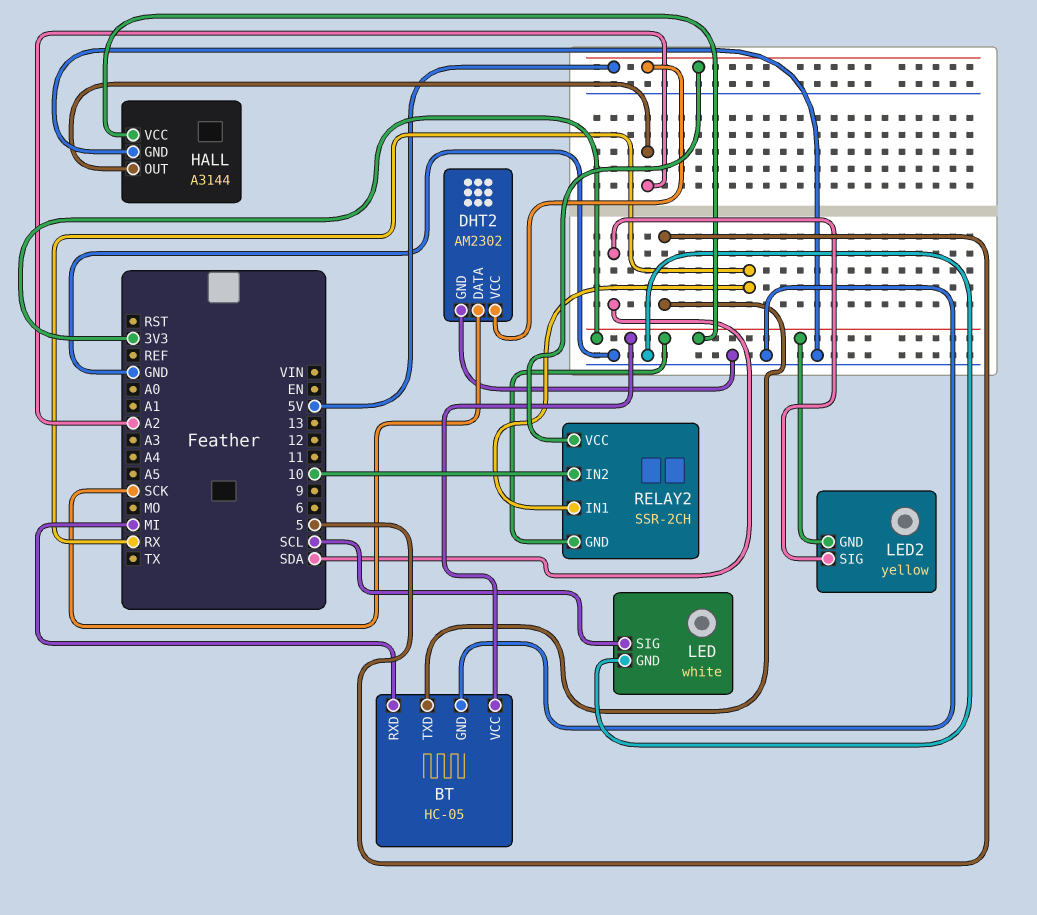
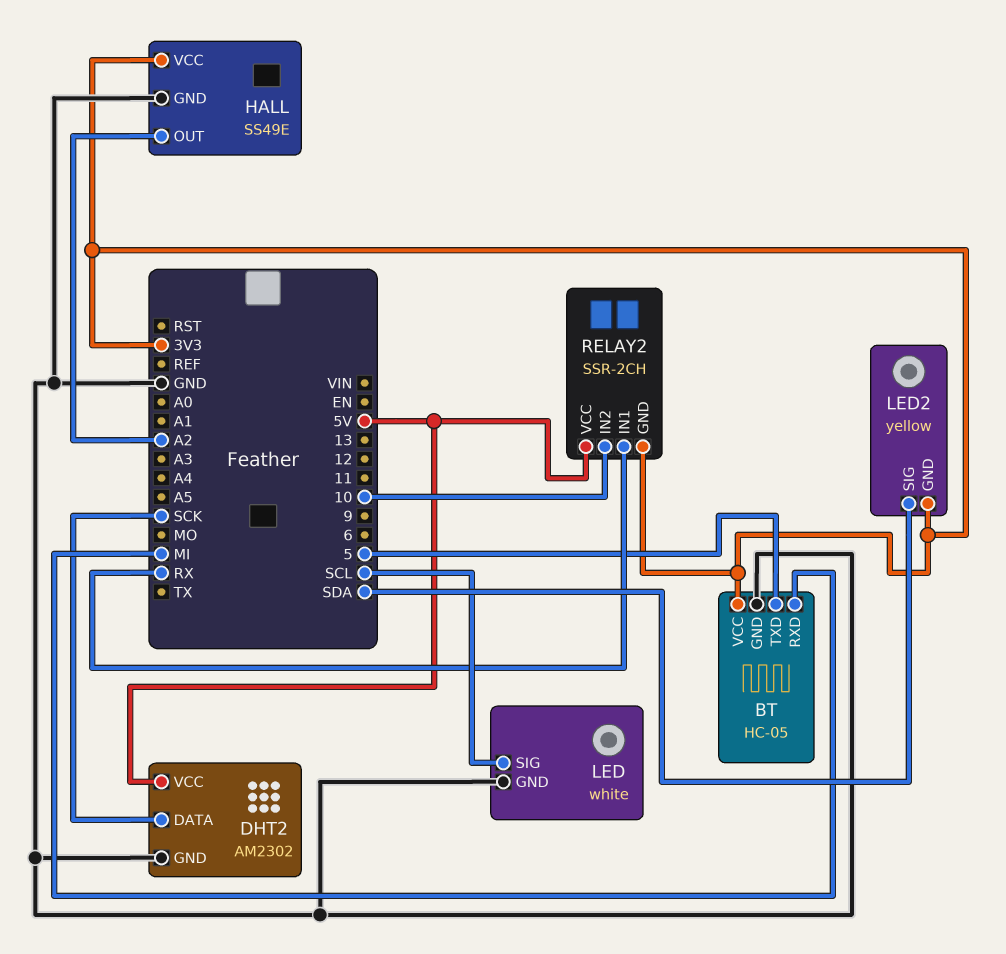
HALL: A3144 -> SS49E

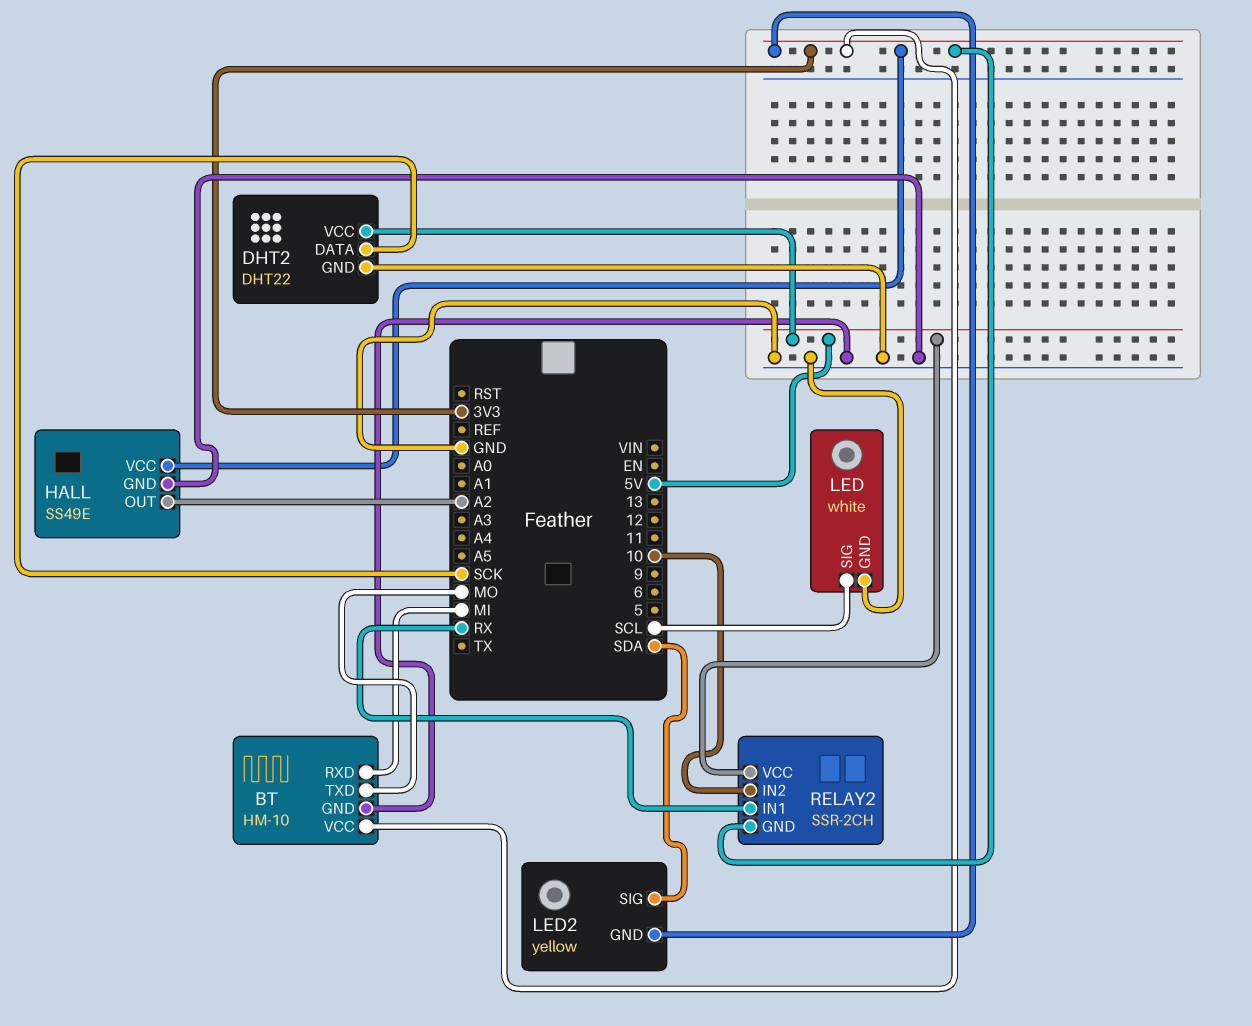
BT: HC-05 -> HM-10
BT pin TXD: 5 -> MO
DHT2: AM2302 -> DHT22

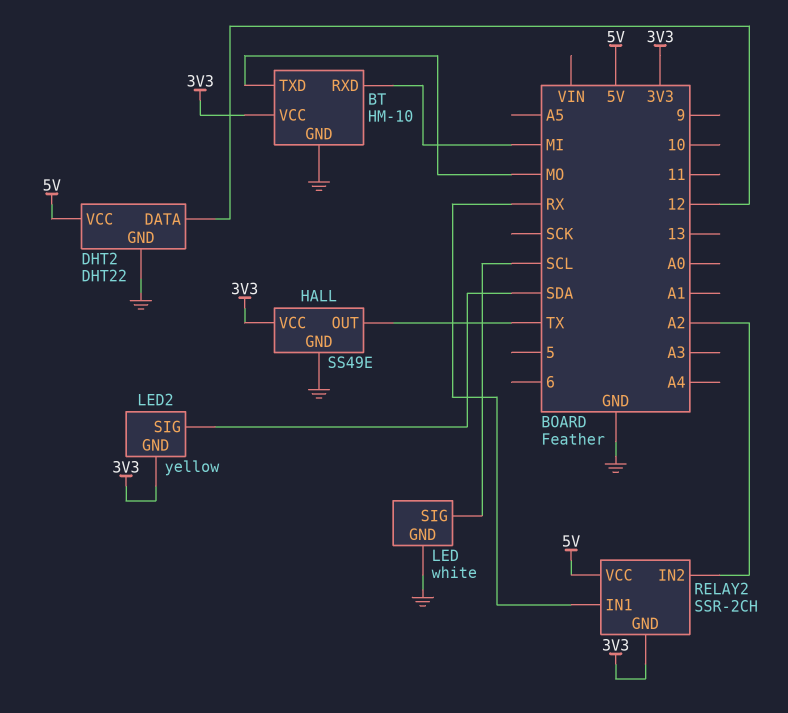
DHT2 pin DATA: SCK -> 12
HALL pin OUT: A2 -> TX
RELAY2 pin IN2: 10 -> A2

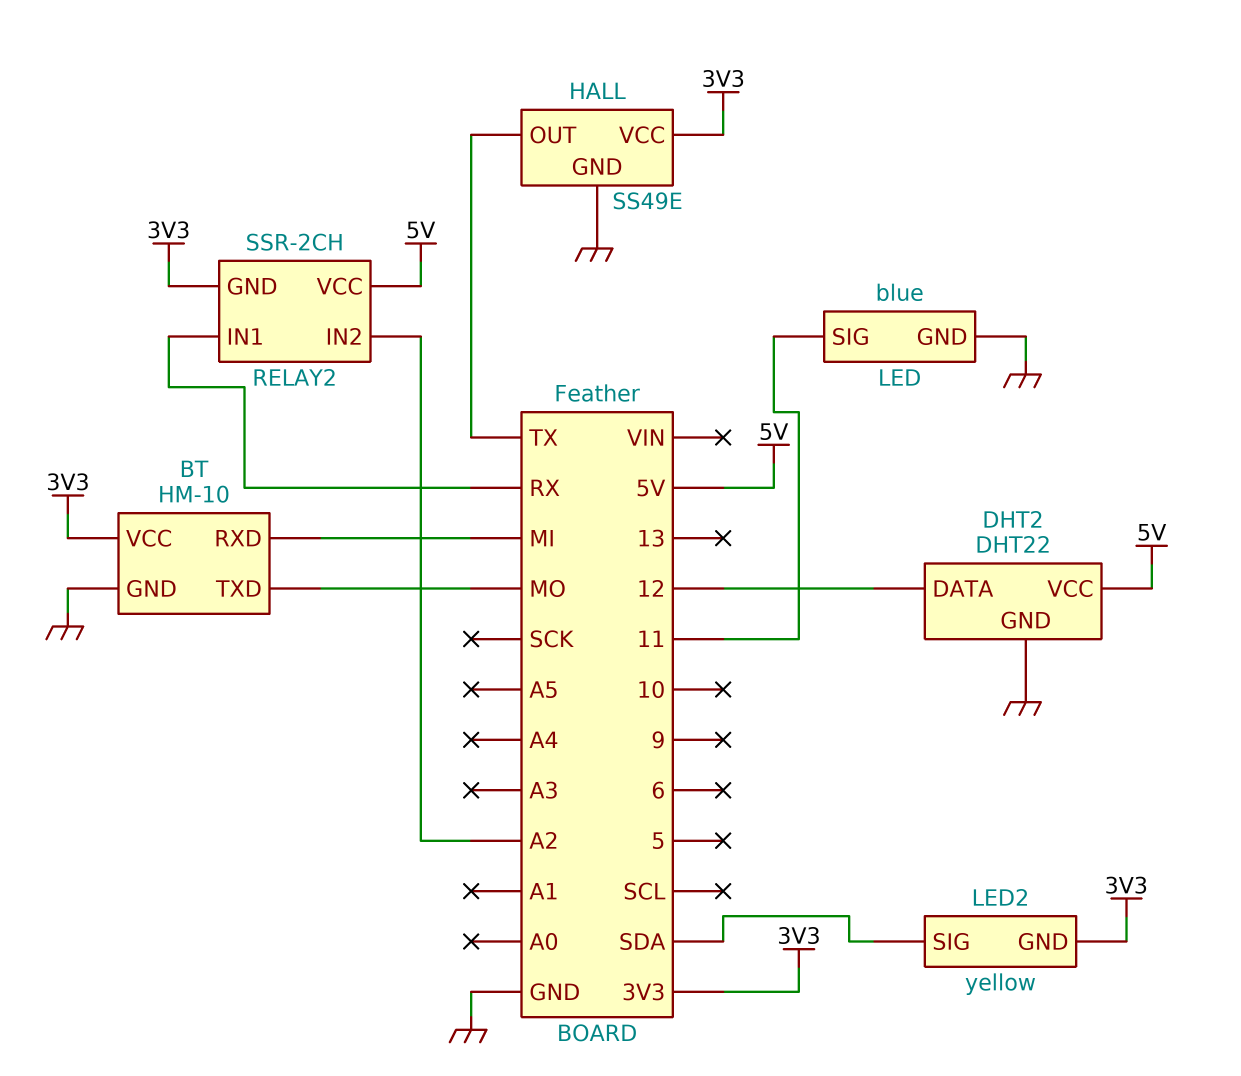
LED: white -> blue
LED pin SIG: SCL -> 11

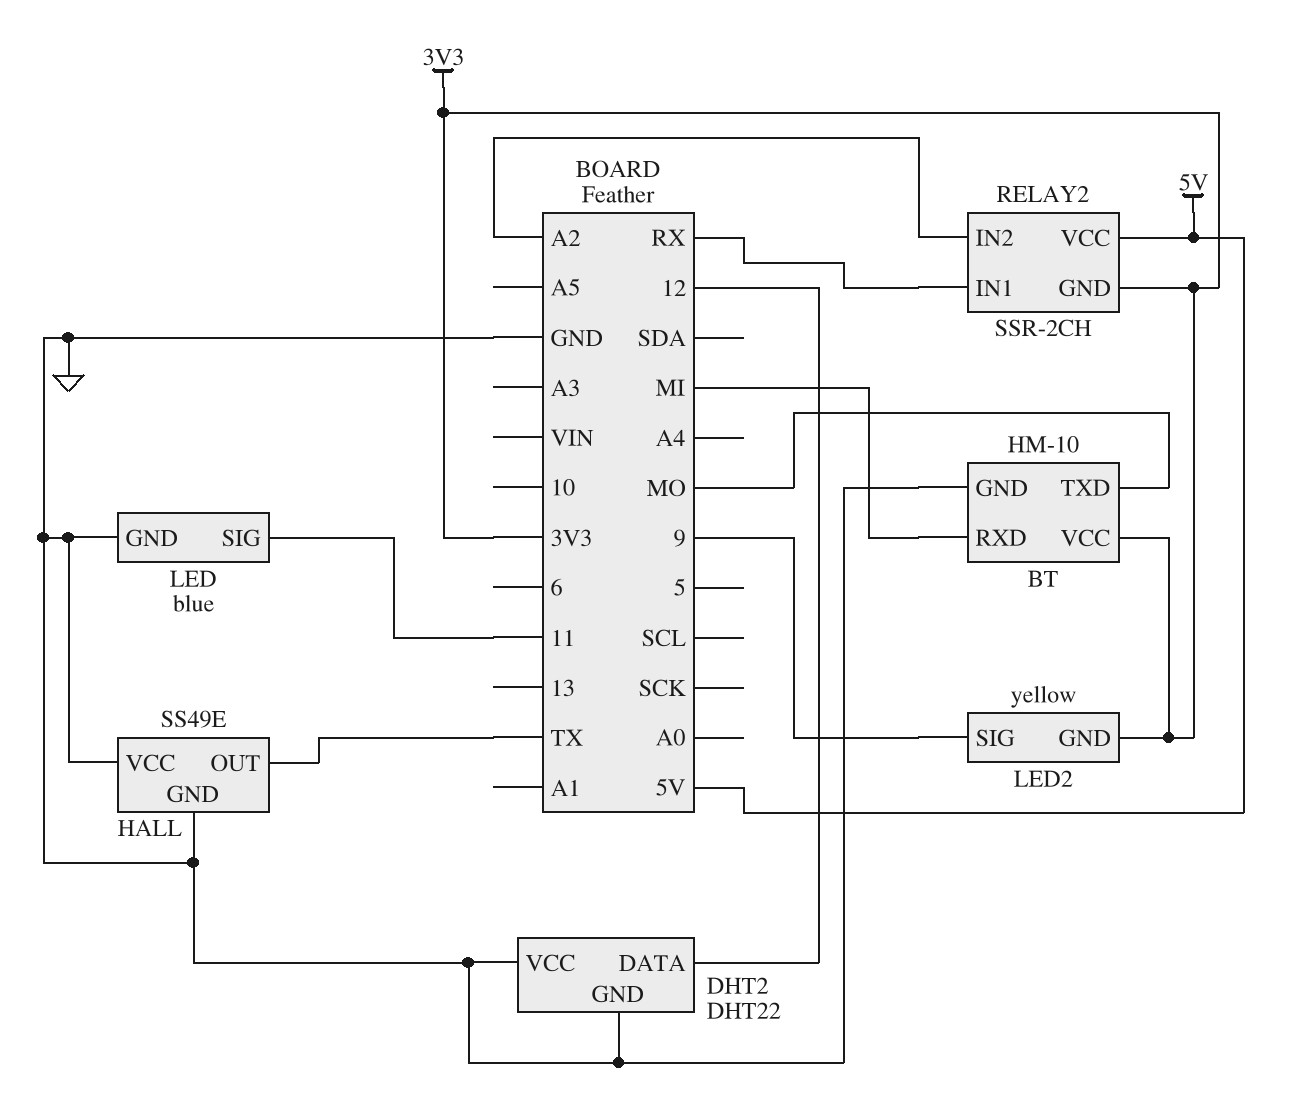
DHT2 pin VCC: 5V -> GND
HALL pin VCC: 3V3 -> GND
LED2 pin SIG: SDA -> 9

